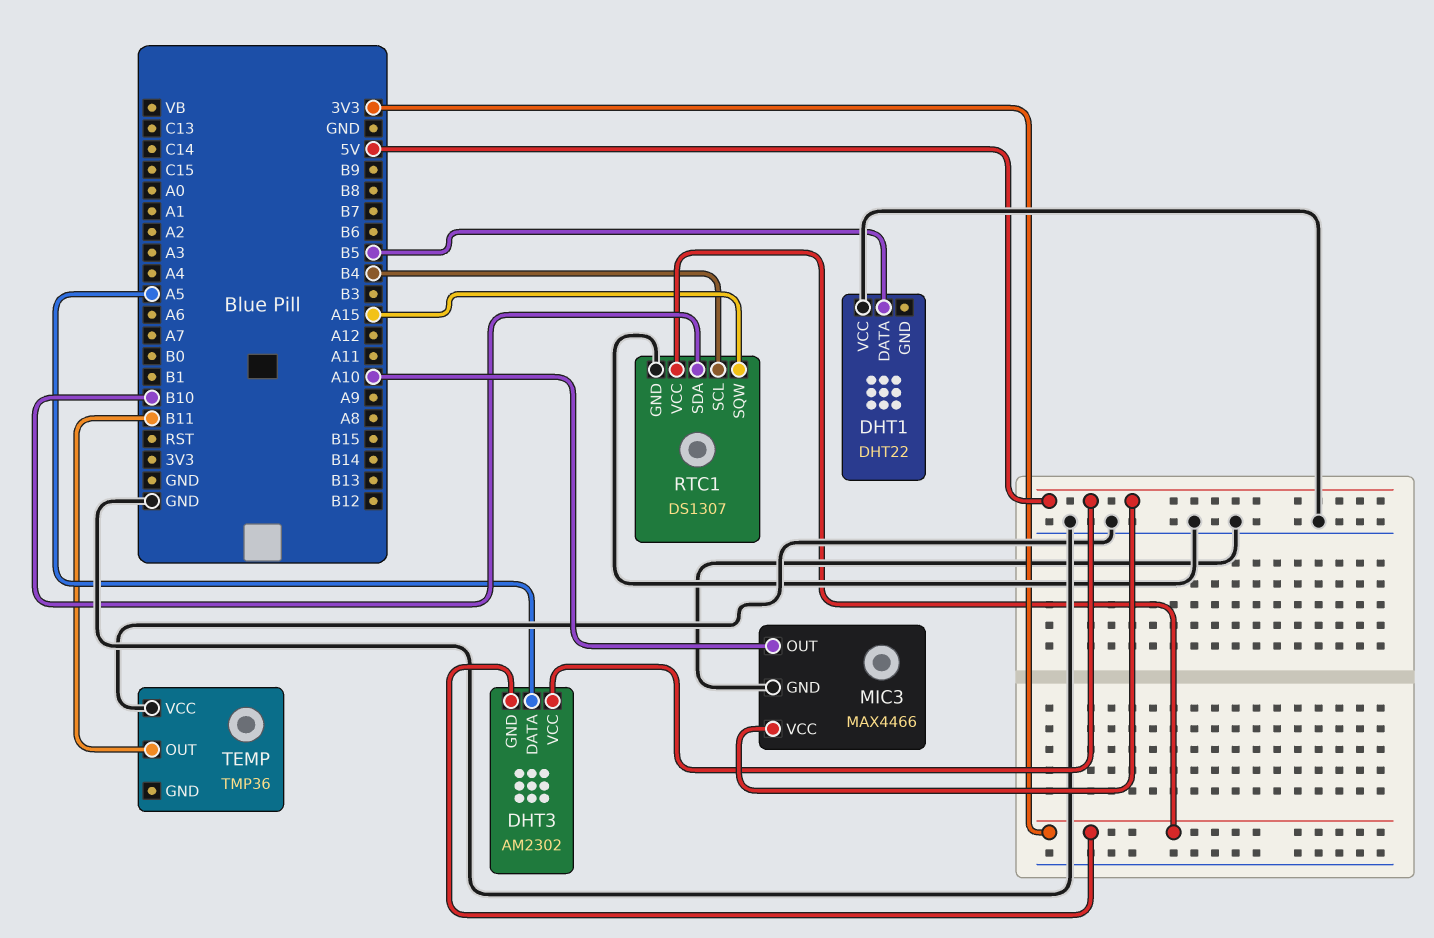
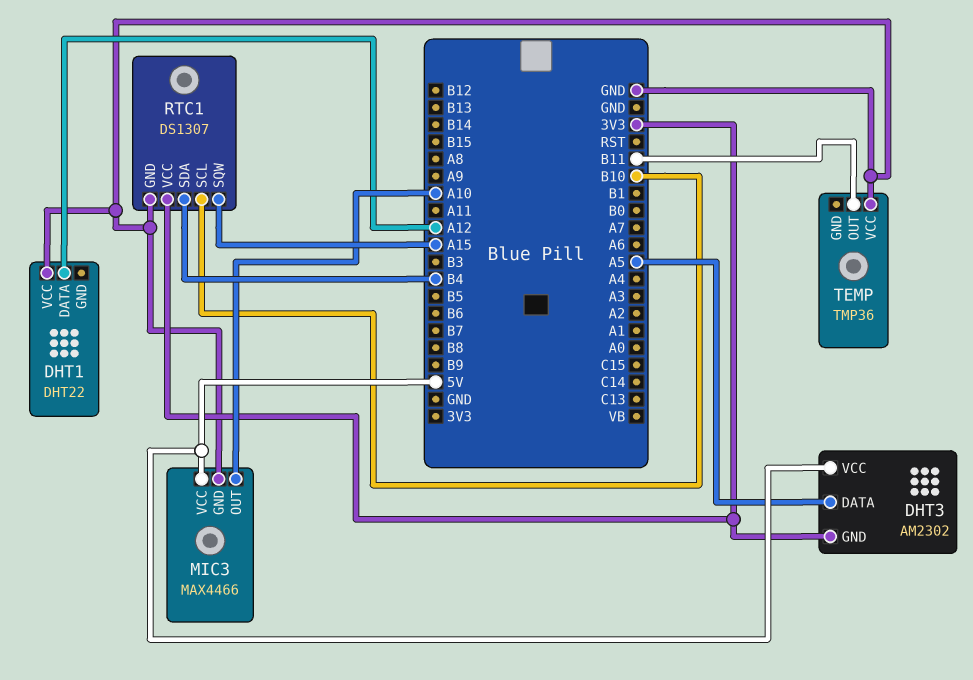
DHT1 pin DATA: B5 -> A12
RTC1 pin SCL: B4 -> B10
RTC1 pin SDA: B10 -> B4

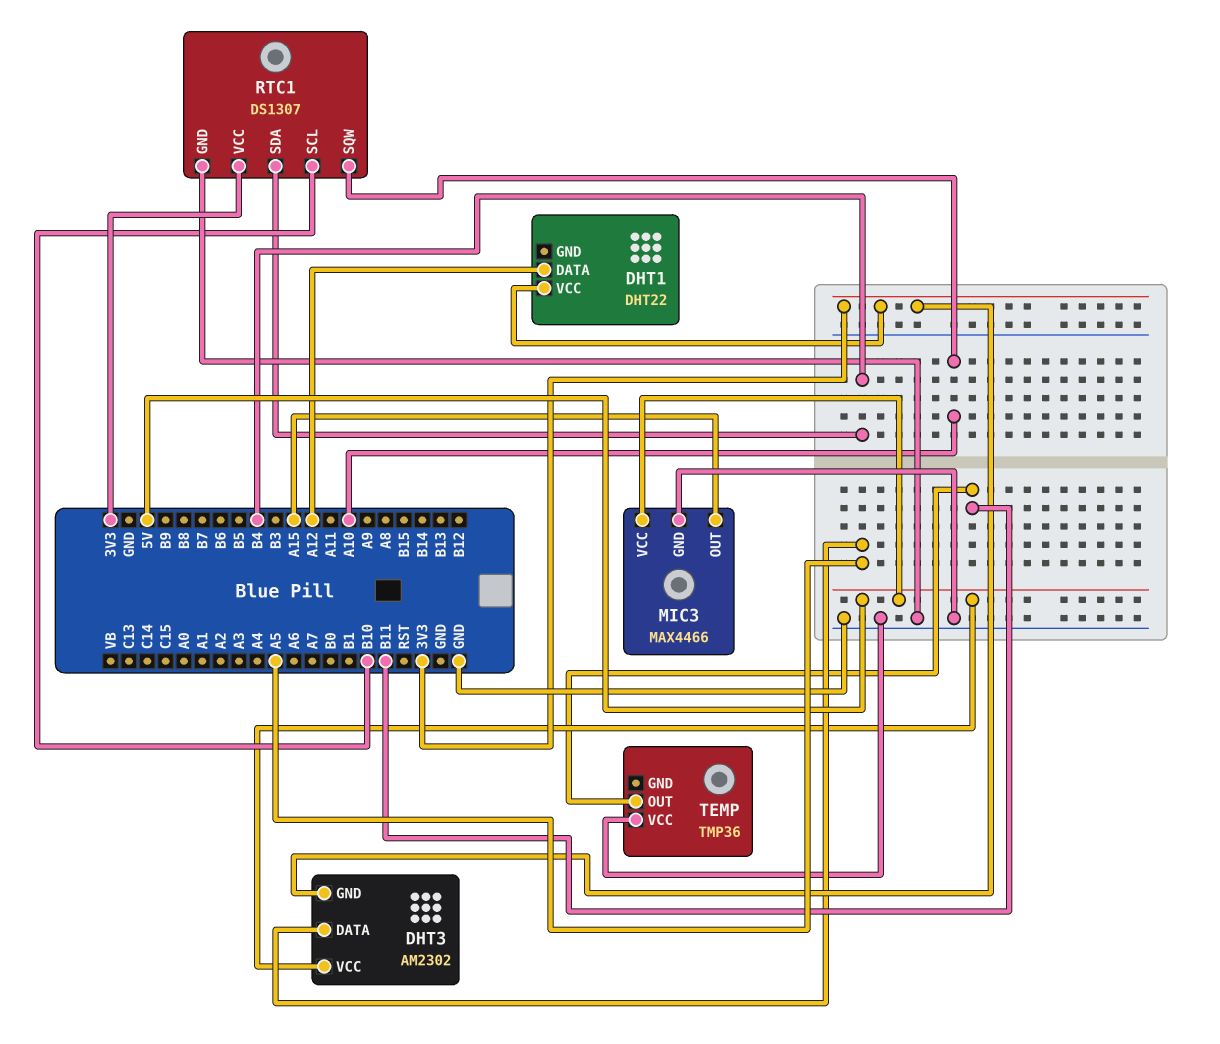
DHT1 pin VCC: GND -> 3V3
MIC3 pin OUT: A10 -> A15
RTC1 pin SQW: A15 -> A10

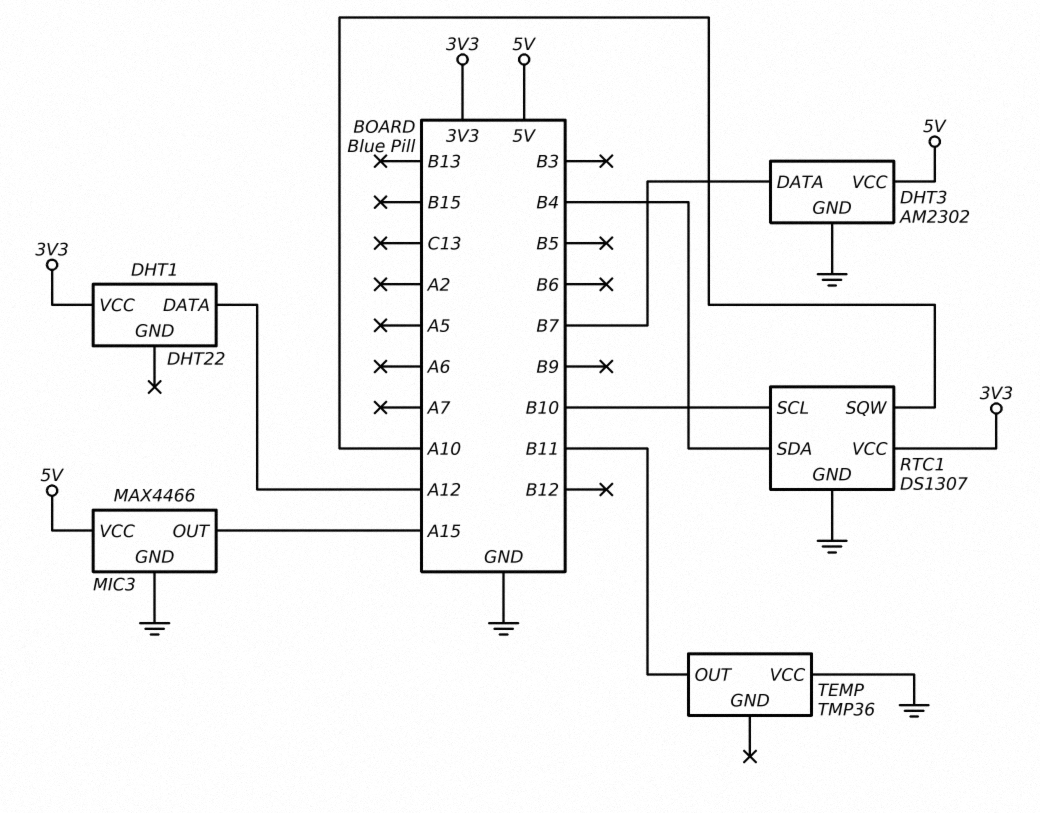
DHT3 pin DATA: A5 -> B7
DHT3 pin GND: 3V3 -> GND

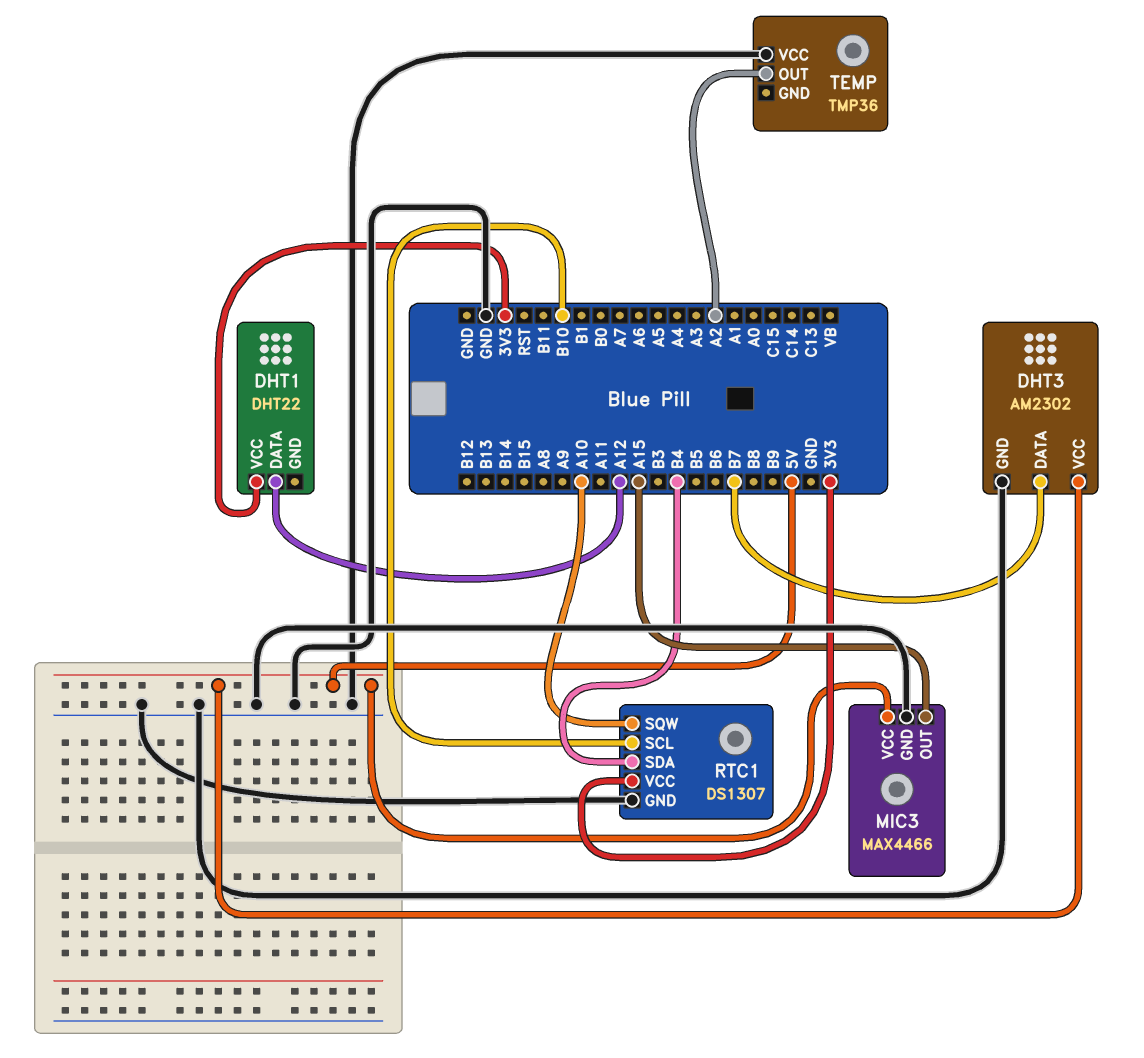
TEMP pin OUT: B11 -> A2

